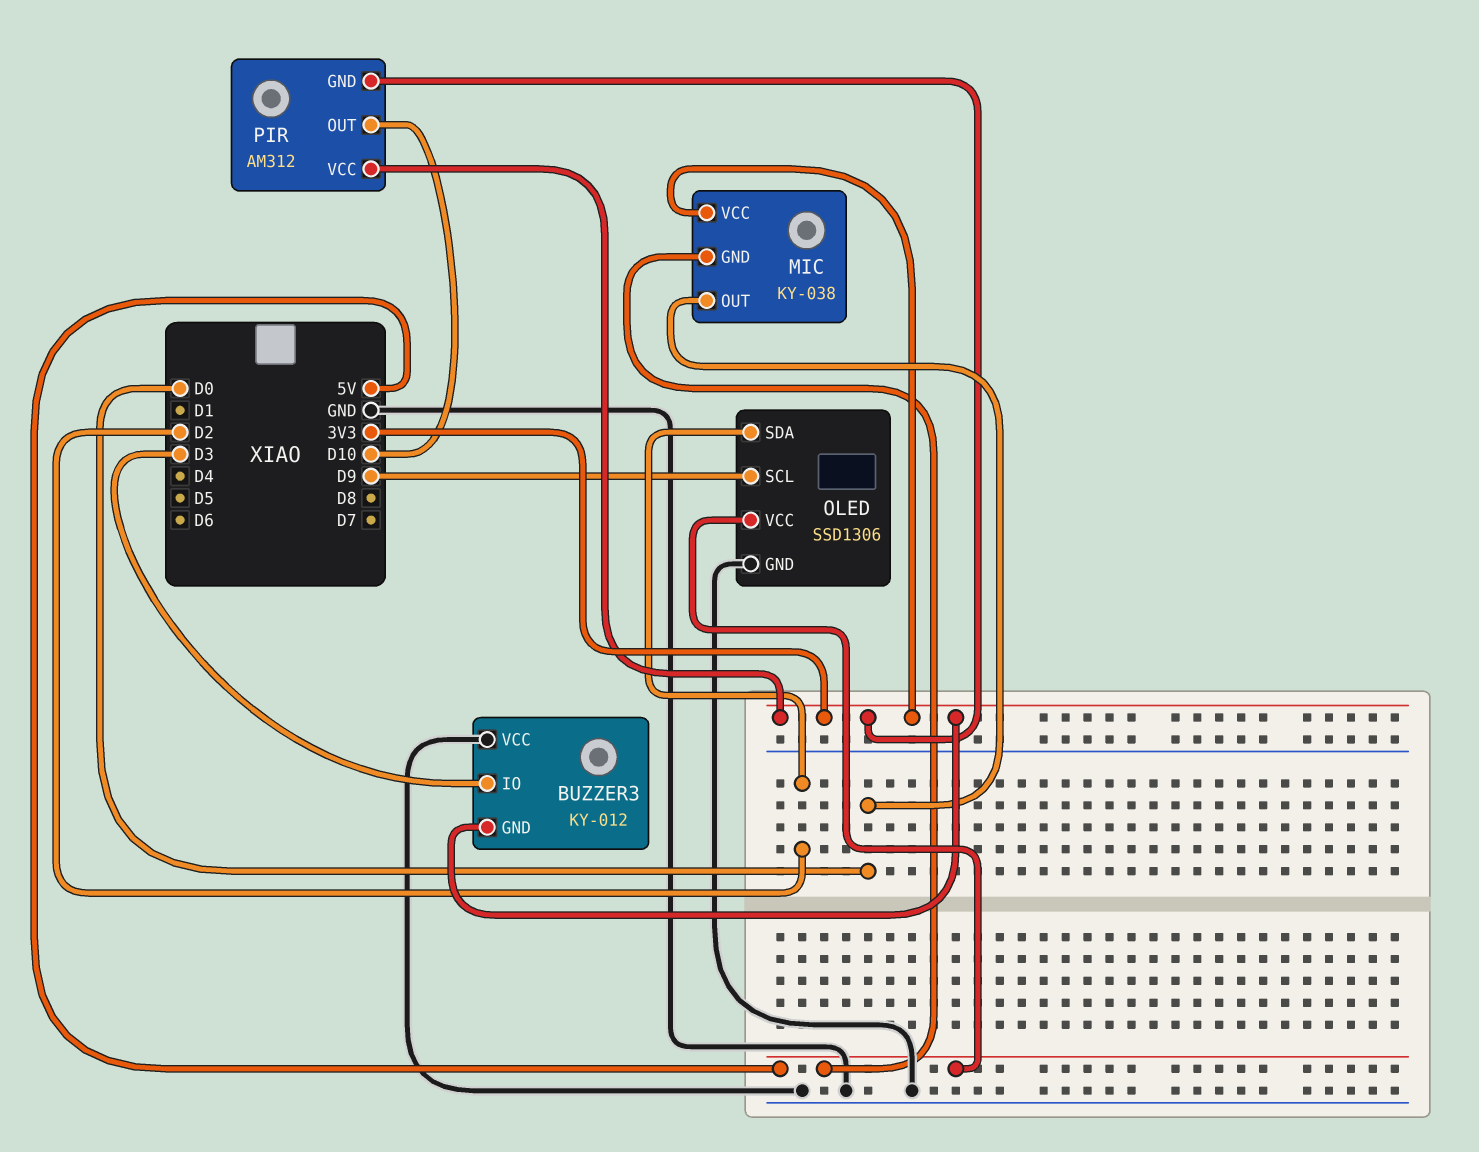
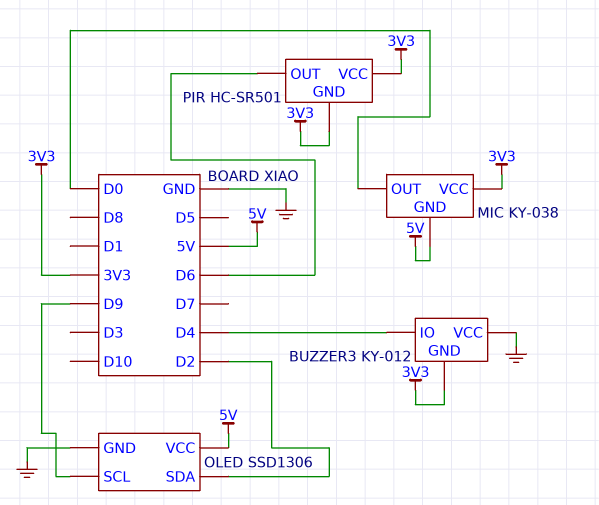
BUZZER3 pin IO: D3 -> D4
PIR: AM312 -> HC-SR501
PIR pin OUT: D10 -> D6

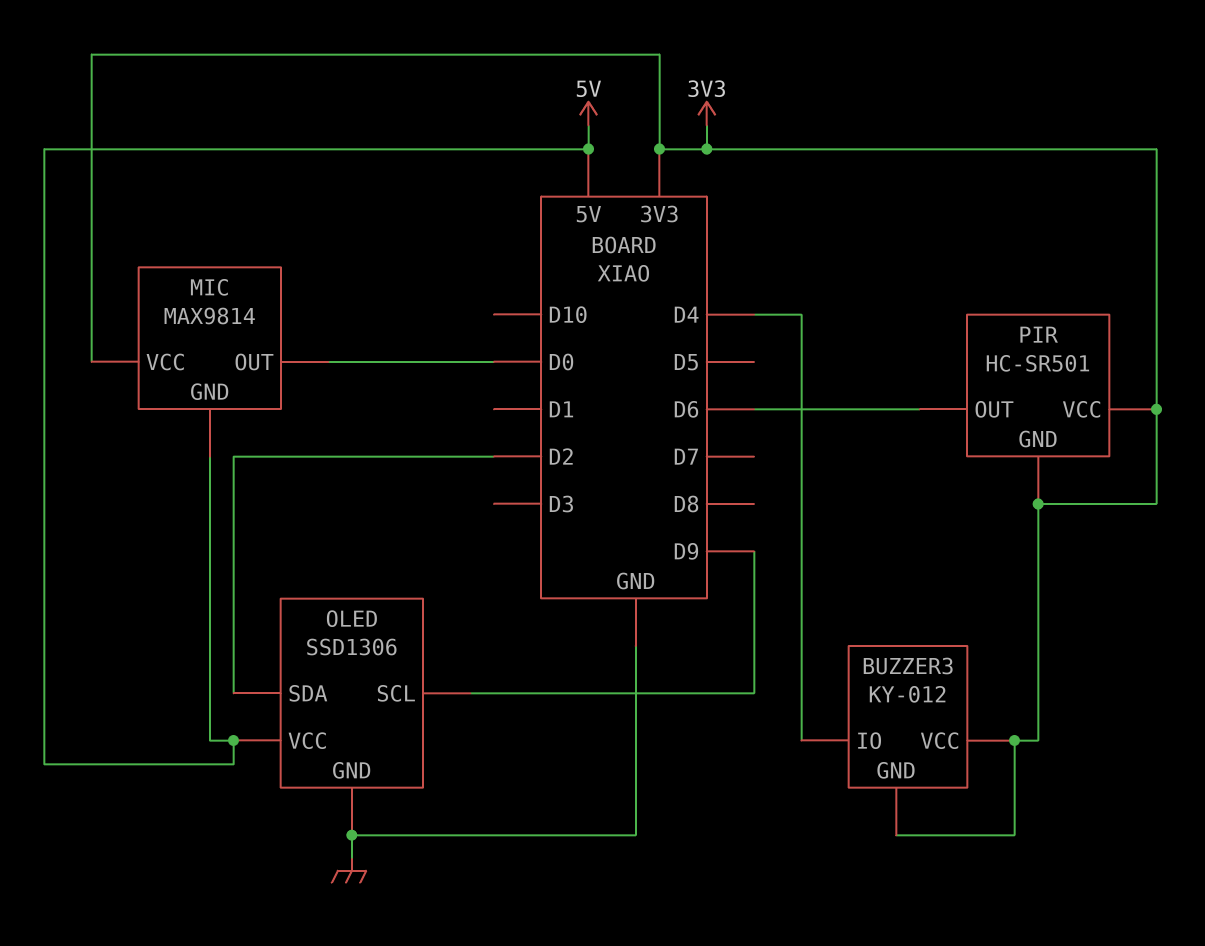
BUZZER3 pin VCC: GND -> 3V3
MIC: KY-038 -> MAX9814

